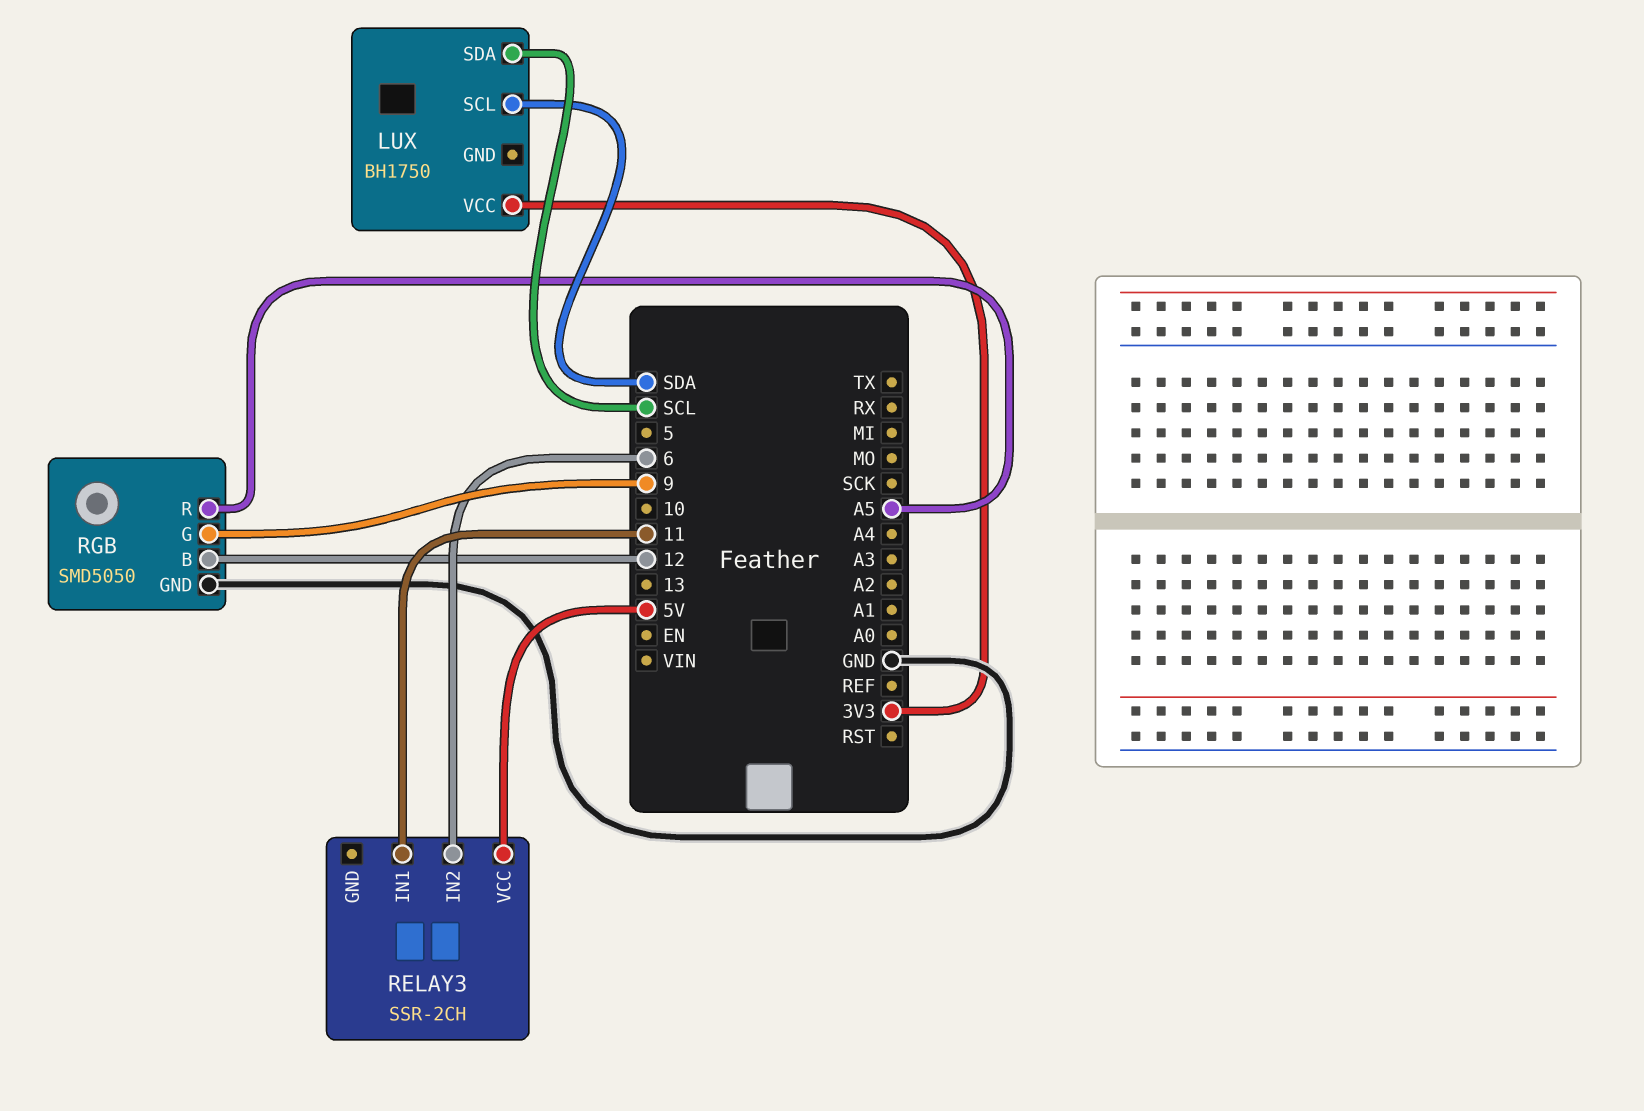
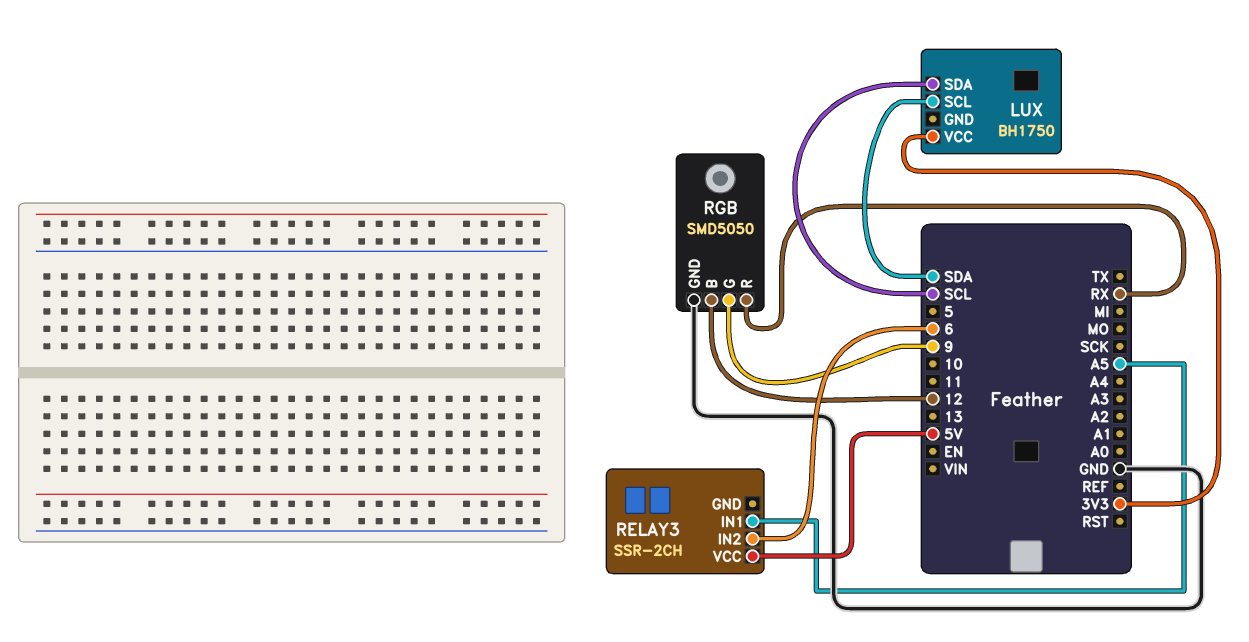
RELAY3 pin IN1: 11 -> A5
RGB pin R: A5 -> RX

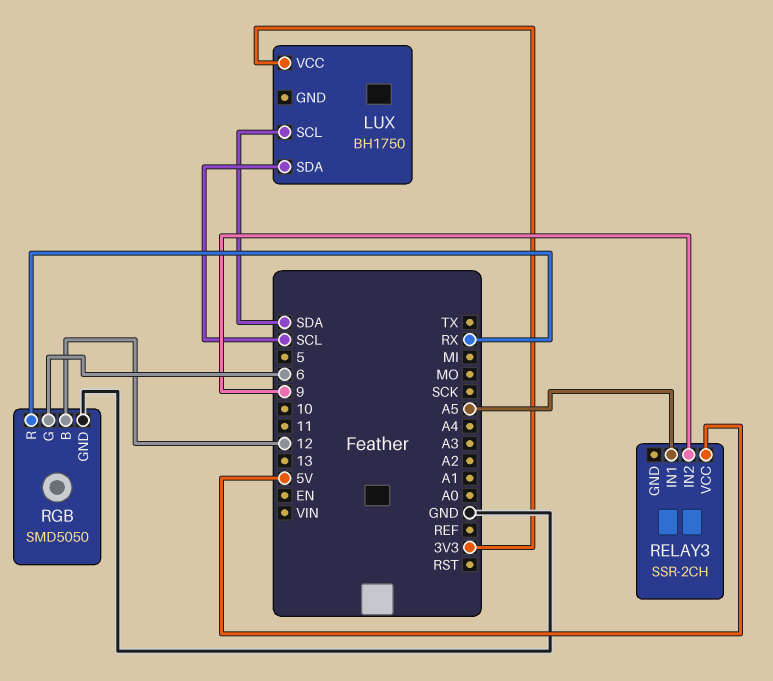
RELAY3 pin IN2: 6 -> 9
RGB pin G: 9 -> 6

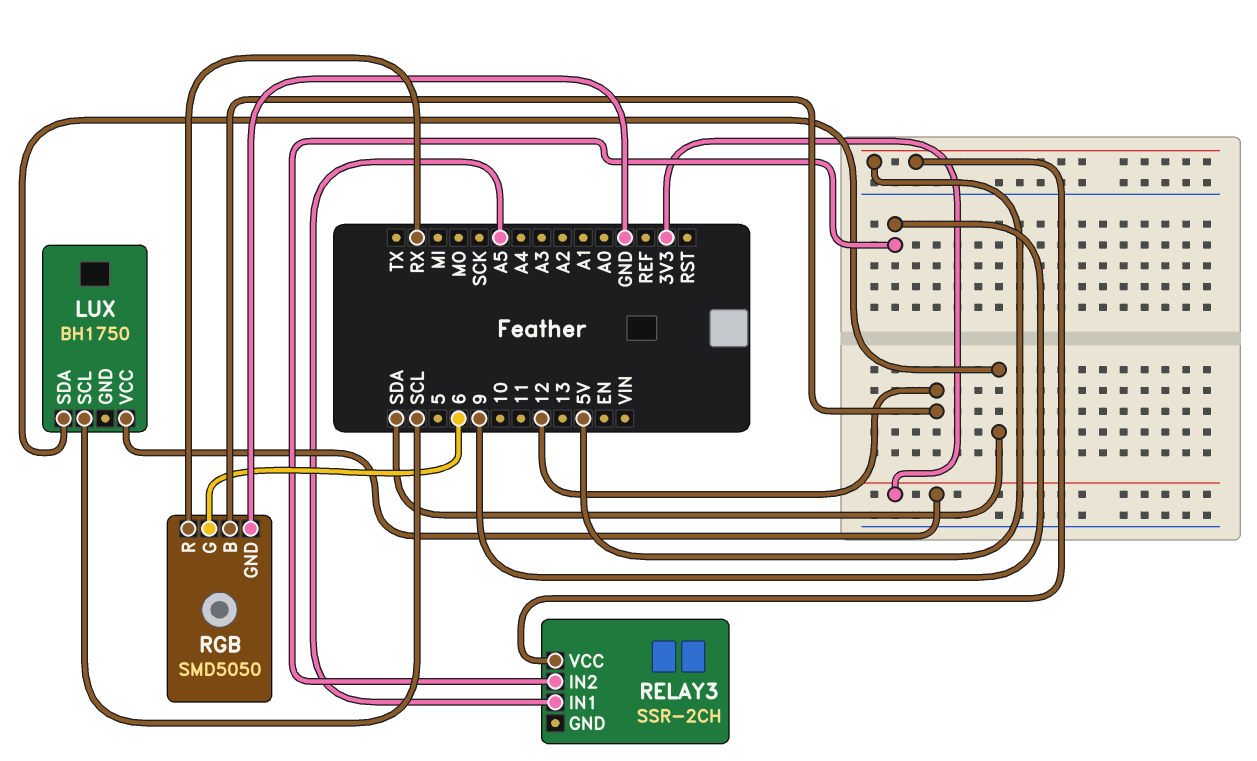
LUX pin SCL: SDA -> SCL
LUX pin SDA: SCL -> SDA

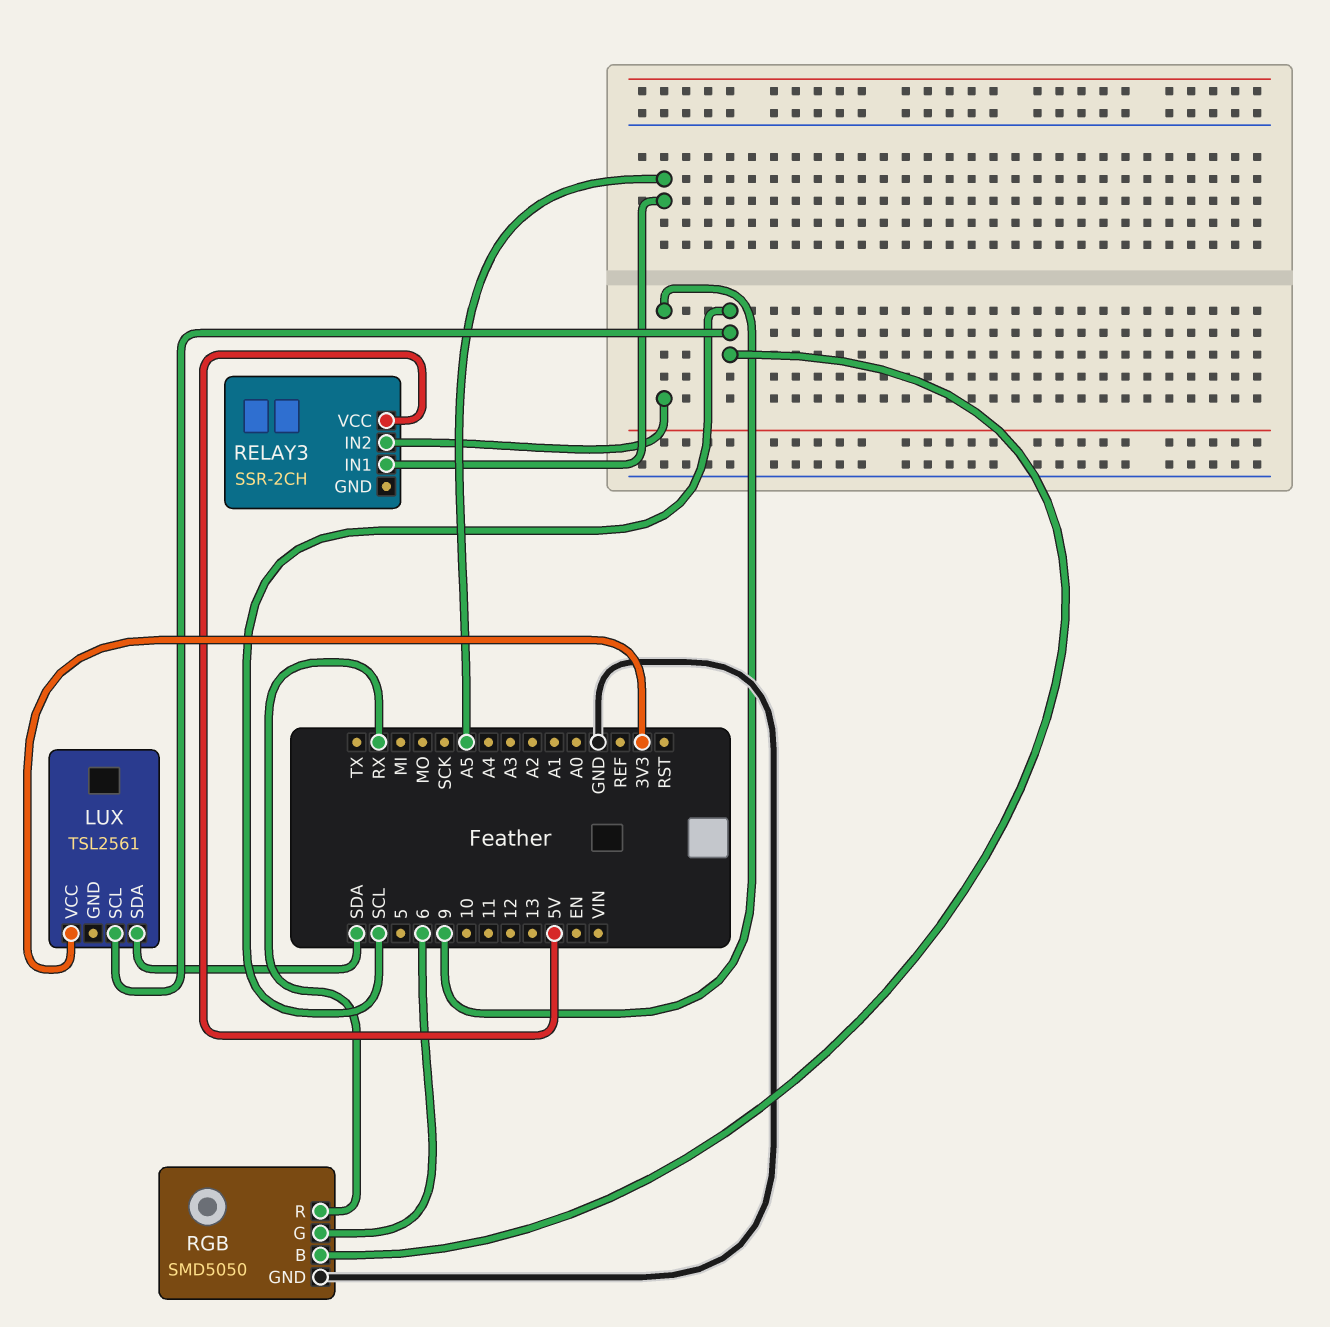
LUX: BH1750 -> TSL2561
RGB pin B: 12 -> SCL

